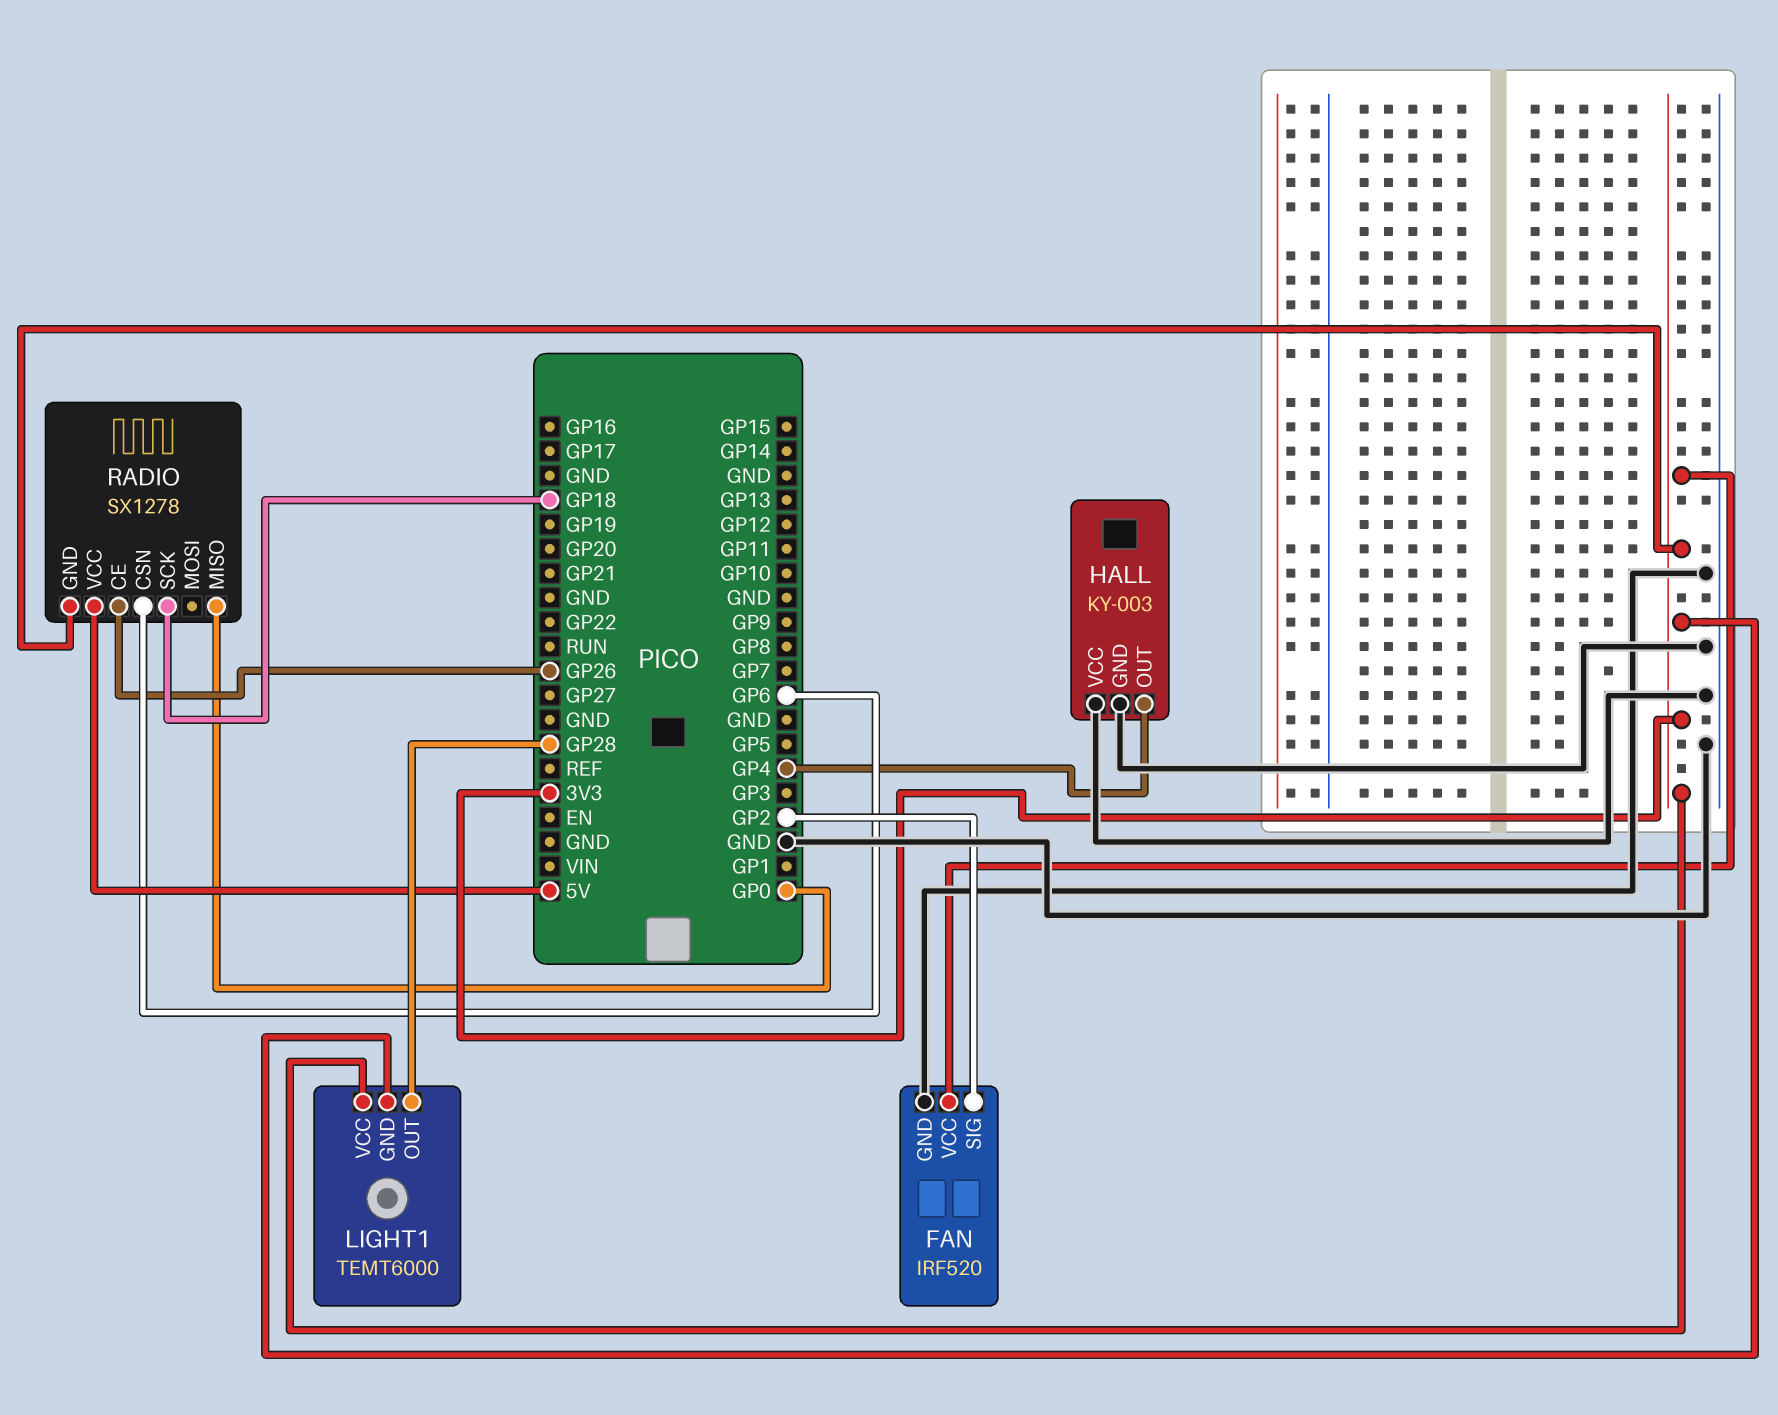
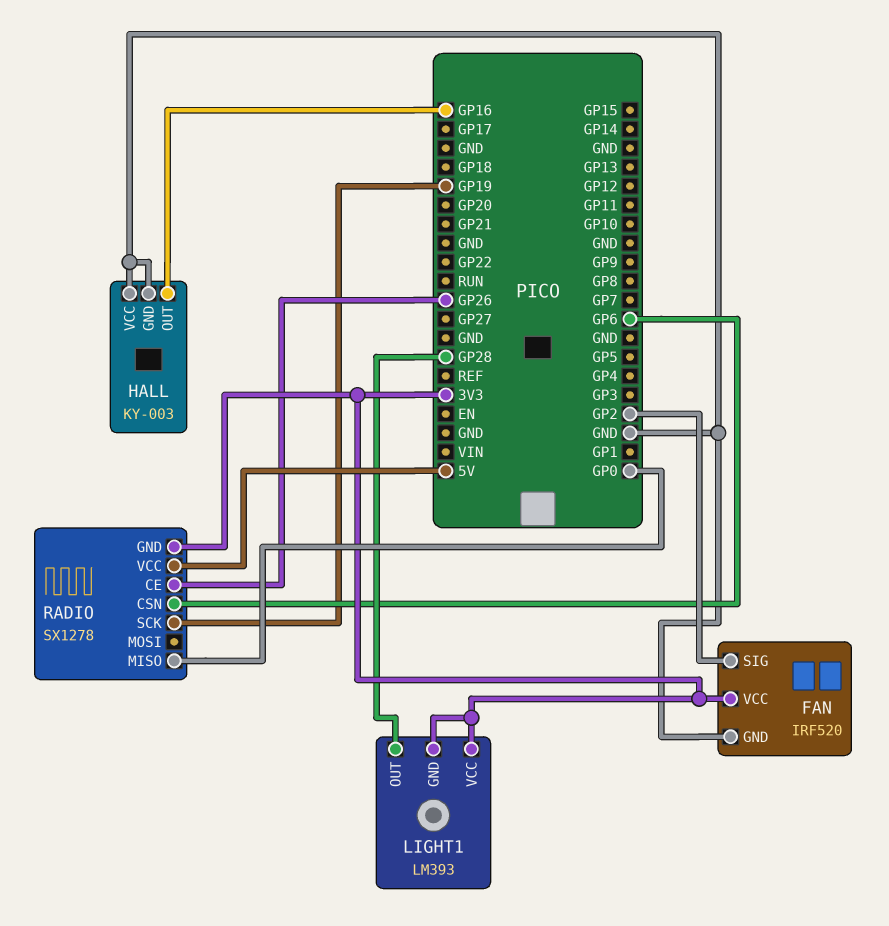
HALL pin OUT: GP4 -> GP16
LIGHT1: TEMT6000 -> LM393
RADIO pin SCK: GP18 -> GP19

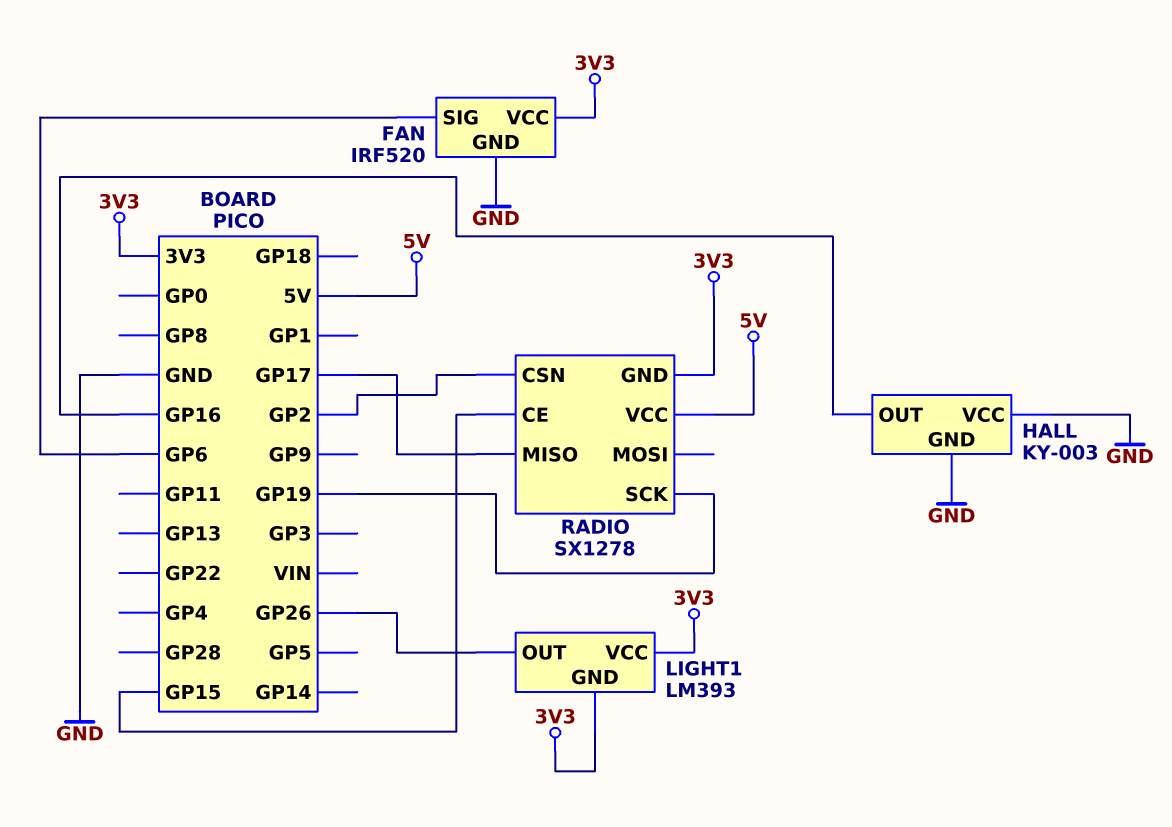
FAN pin SIG: GP2 -> GP6
LIGHT1 pin OUT: GP28 -> GP26
RADIO pin CE: GP26 -> GP15
RADIO pin CSN: GP6 -> GP2
RADIO pin MISO: GP0 -> GP17

